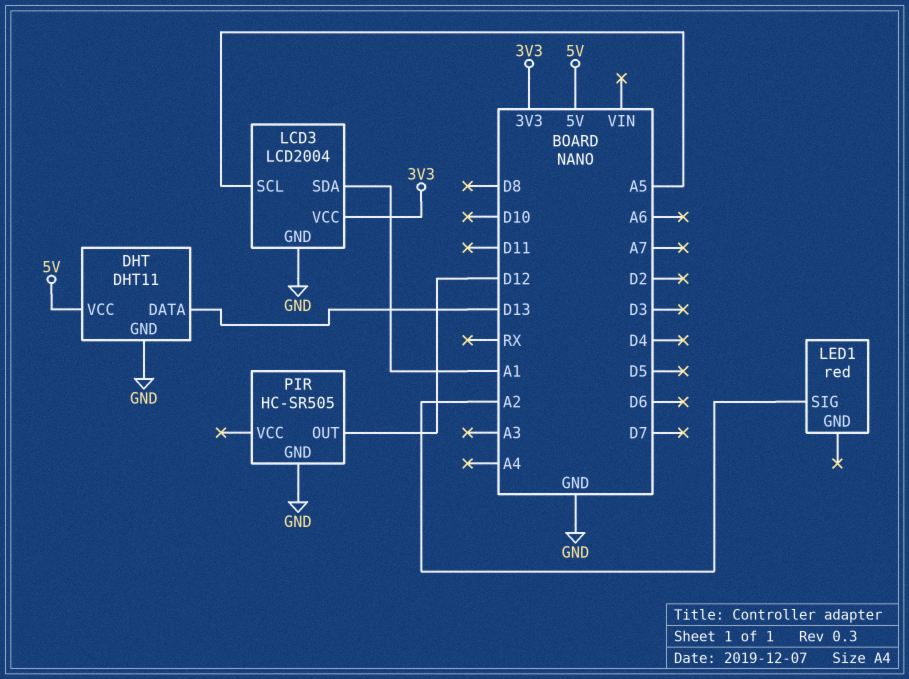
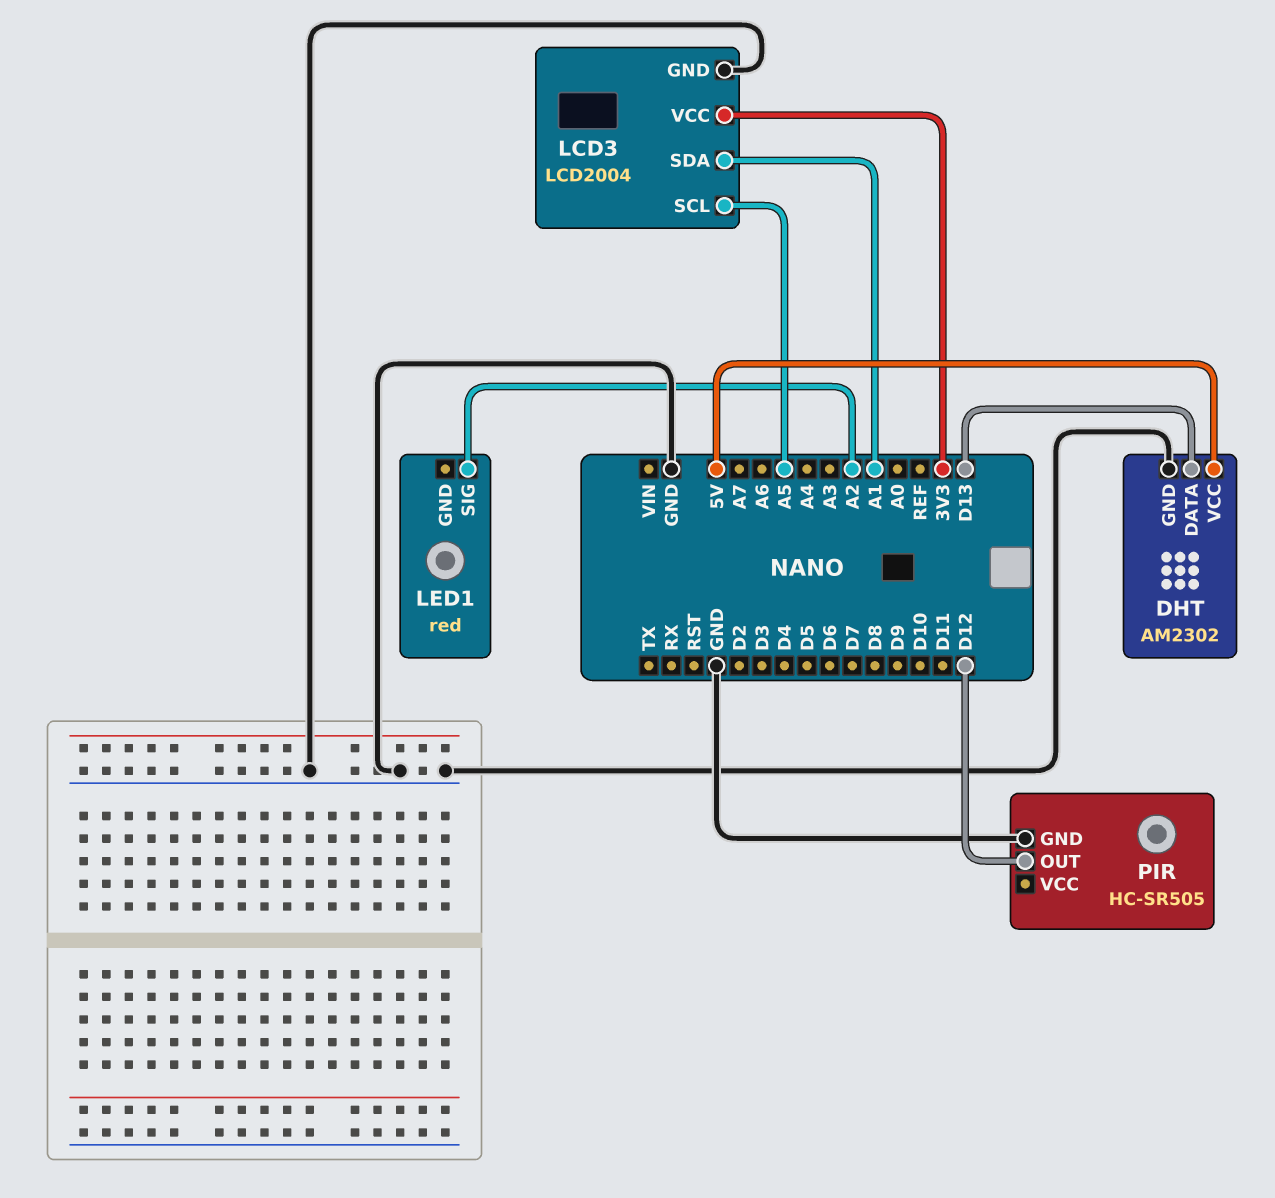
DHT: DHT11 -> AM2302

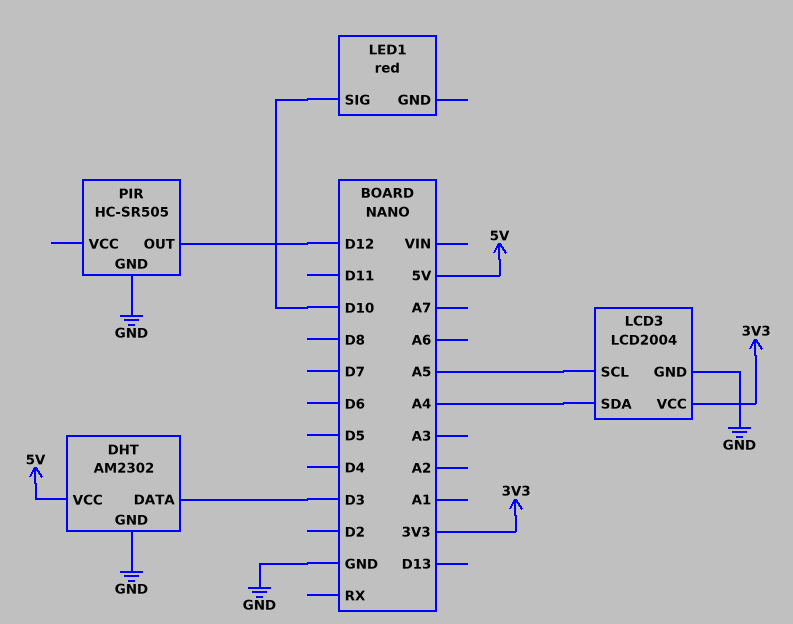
DHT pin DATA: D13 -> D3
LCD3 pin SDA: A1 -> A4
LED1 pin SIG: A2 -> D10

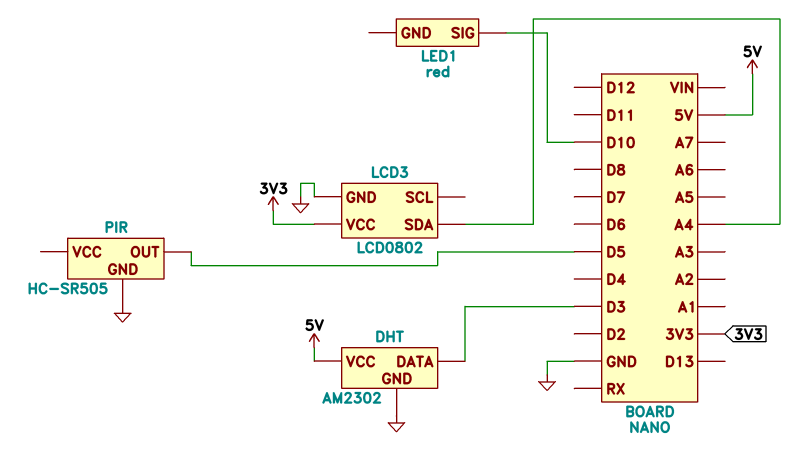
LCD3: LCD2004 -> LCD0802
LCD3 pin SCL: A5 -> none
PIR pin OUT: D12 -> D5

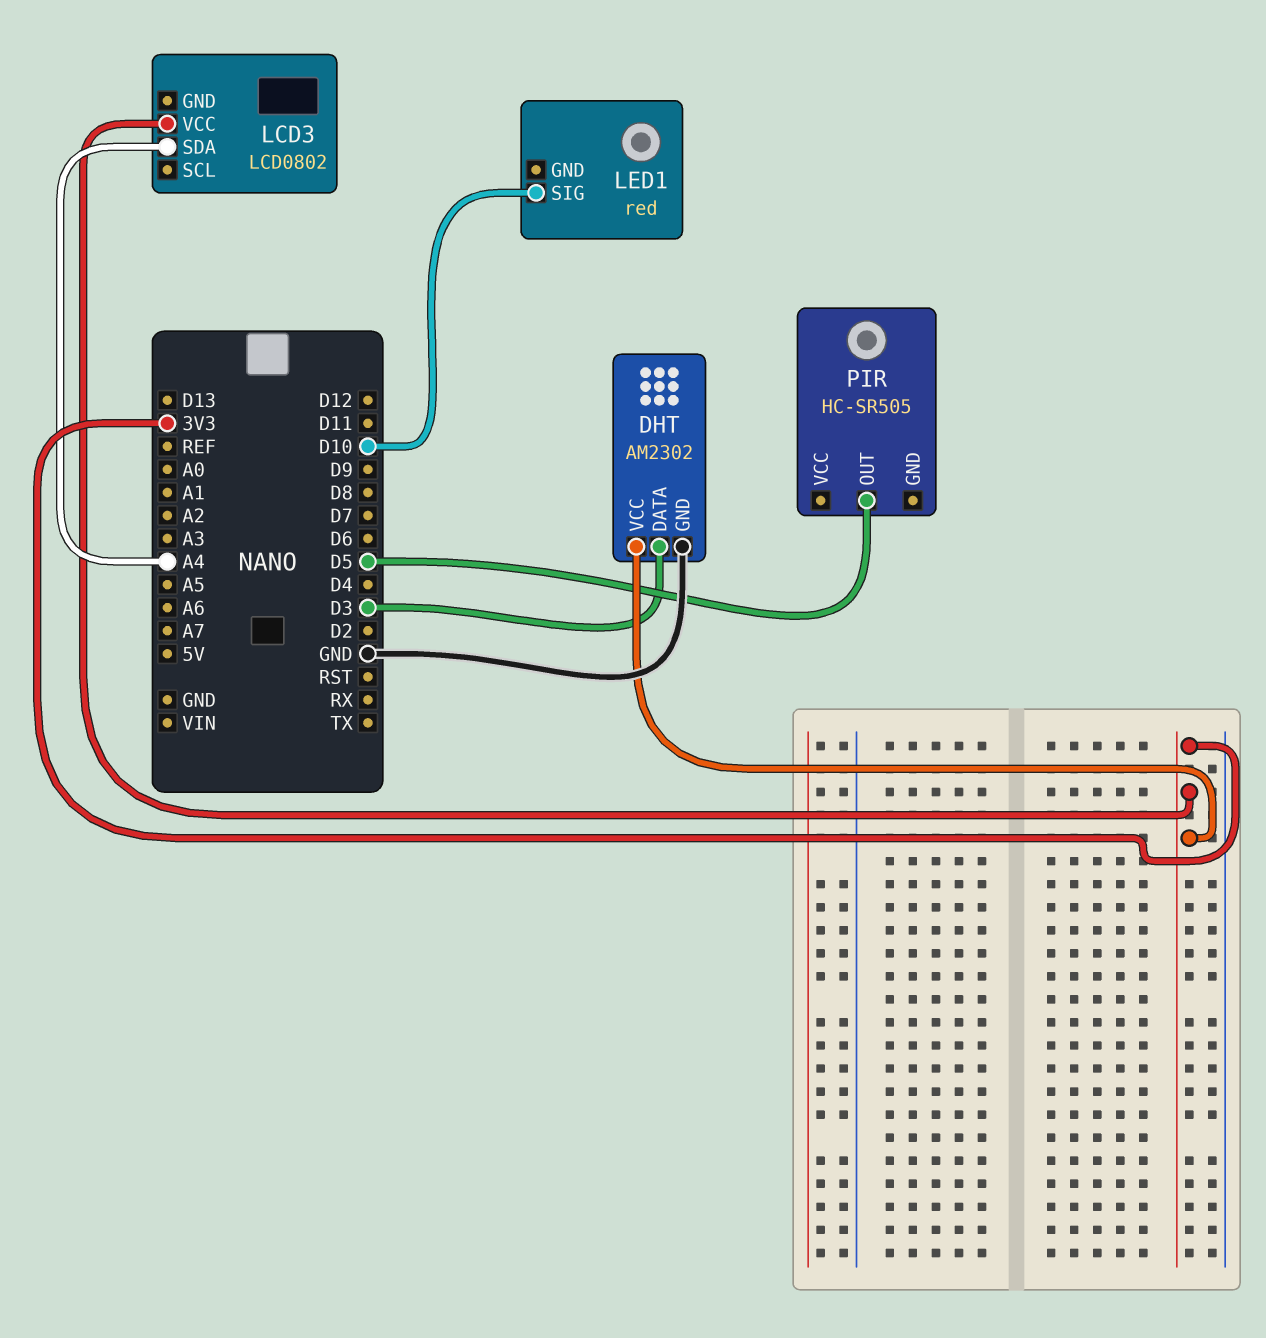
DHT pin VCC: 5V -> 3V3
LCD3 pin GND: GND -> none
PIR pin GND: GND -> none

